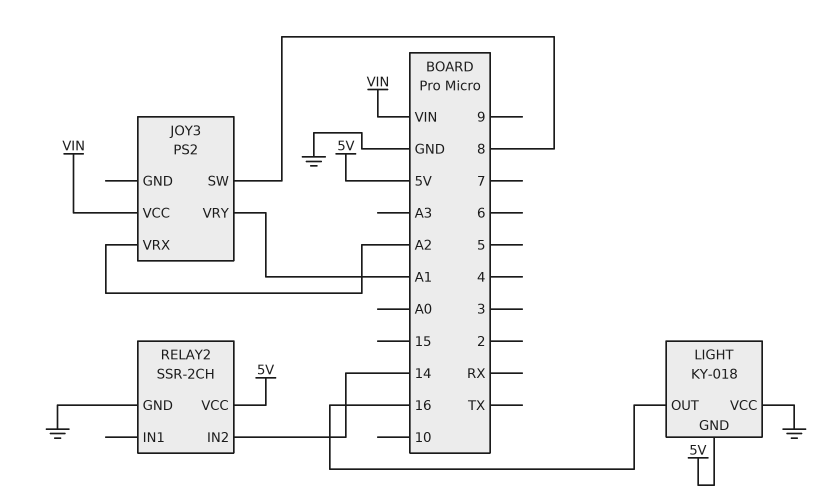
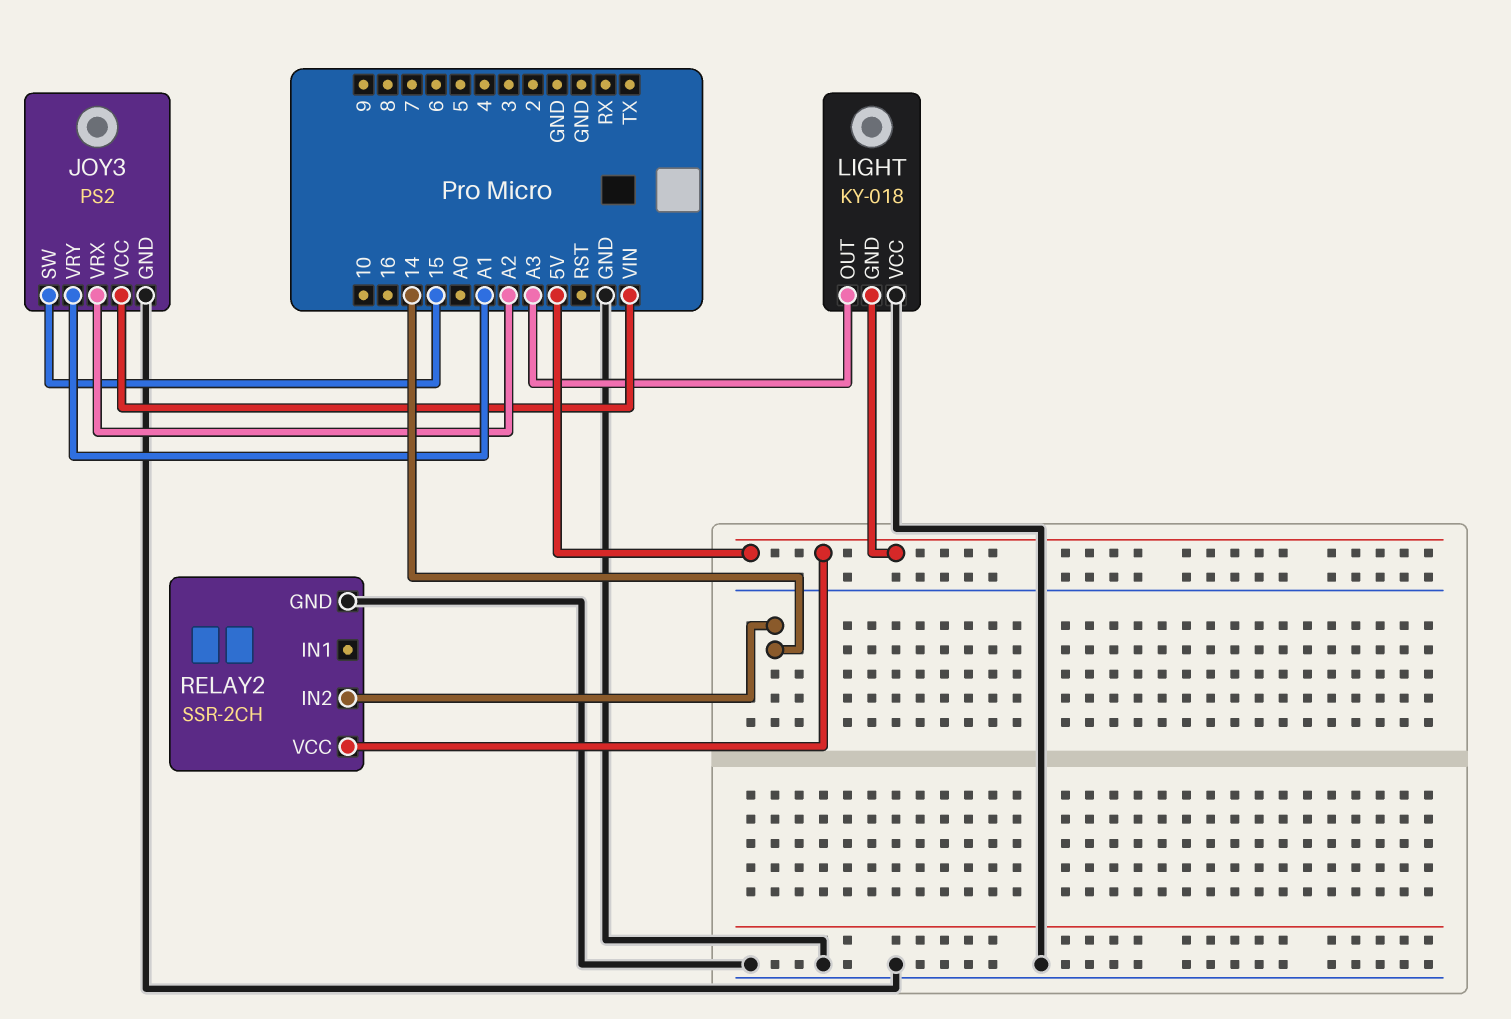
JOY3 pin GND: none -> GND
JOY3 pin SW: 8 -> 15
LIGHT pin OUT: 16 -> A3

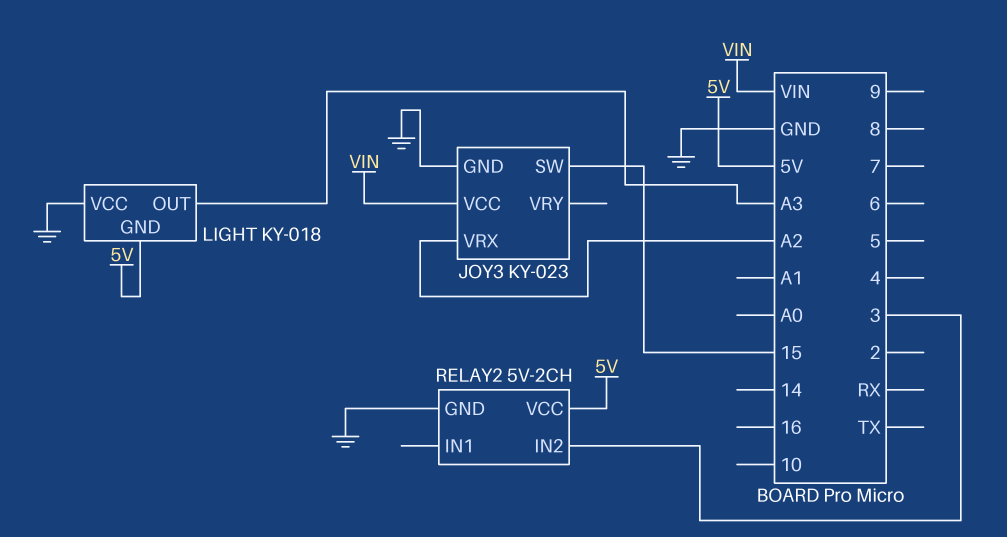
JOY3: PS2 -> KY-023
JOY3 pin VRY: A1 -> none
RELAY2: SSR-2CH -> 5V-2CH
RELAY2 pin IN2: 14 -> 3

